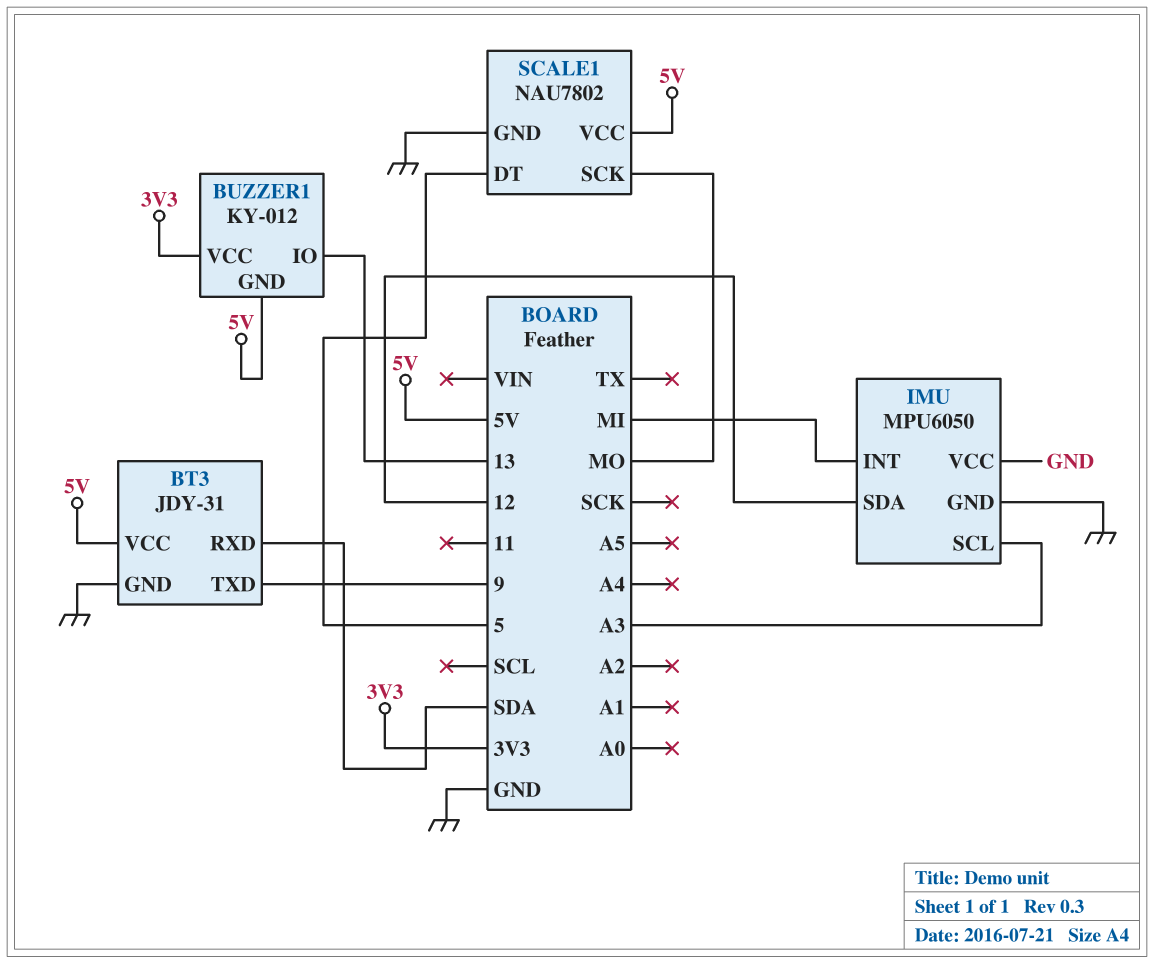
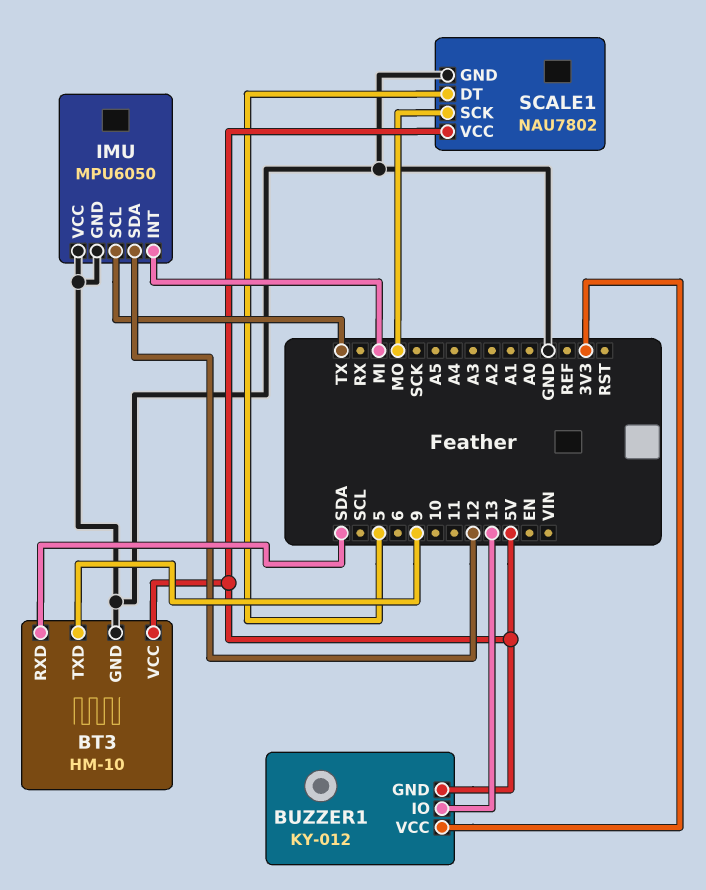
BT3: JDY-31 -> HM-10
IMU pin SCL: A3 -> TX

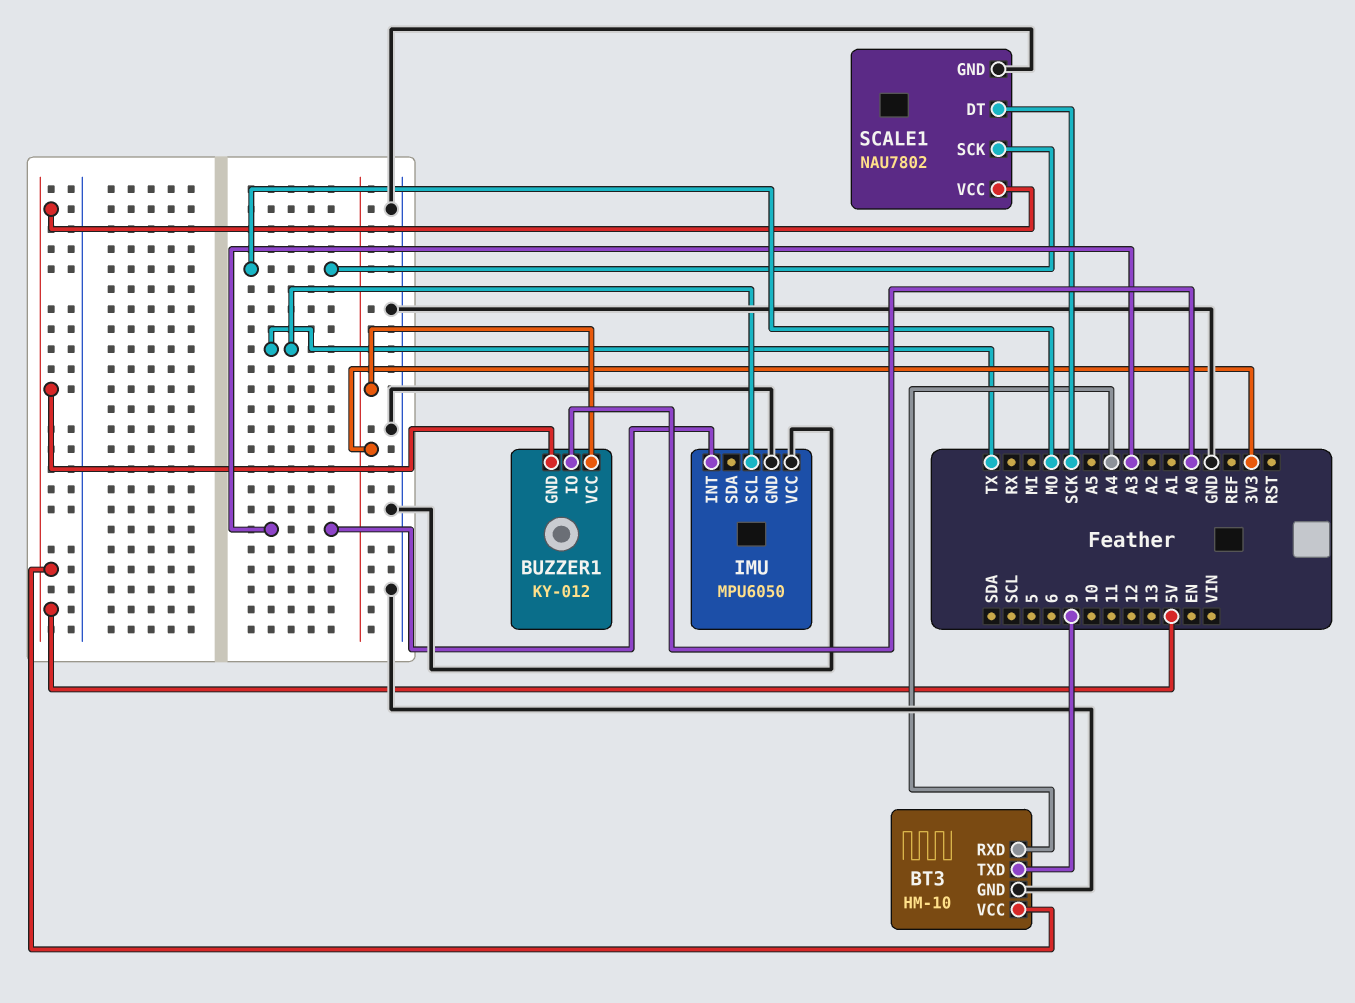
BT3 pin RXD: SDA -> A4
BUZZER1 pin IO: 13 -> A0
IMU pin INT: MI -> A3
IMU pin SDA: 12 -> none
SCALE1 pin DT: 5 -> SCK

